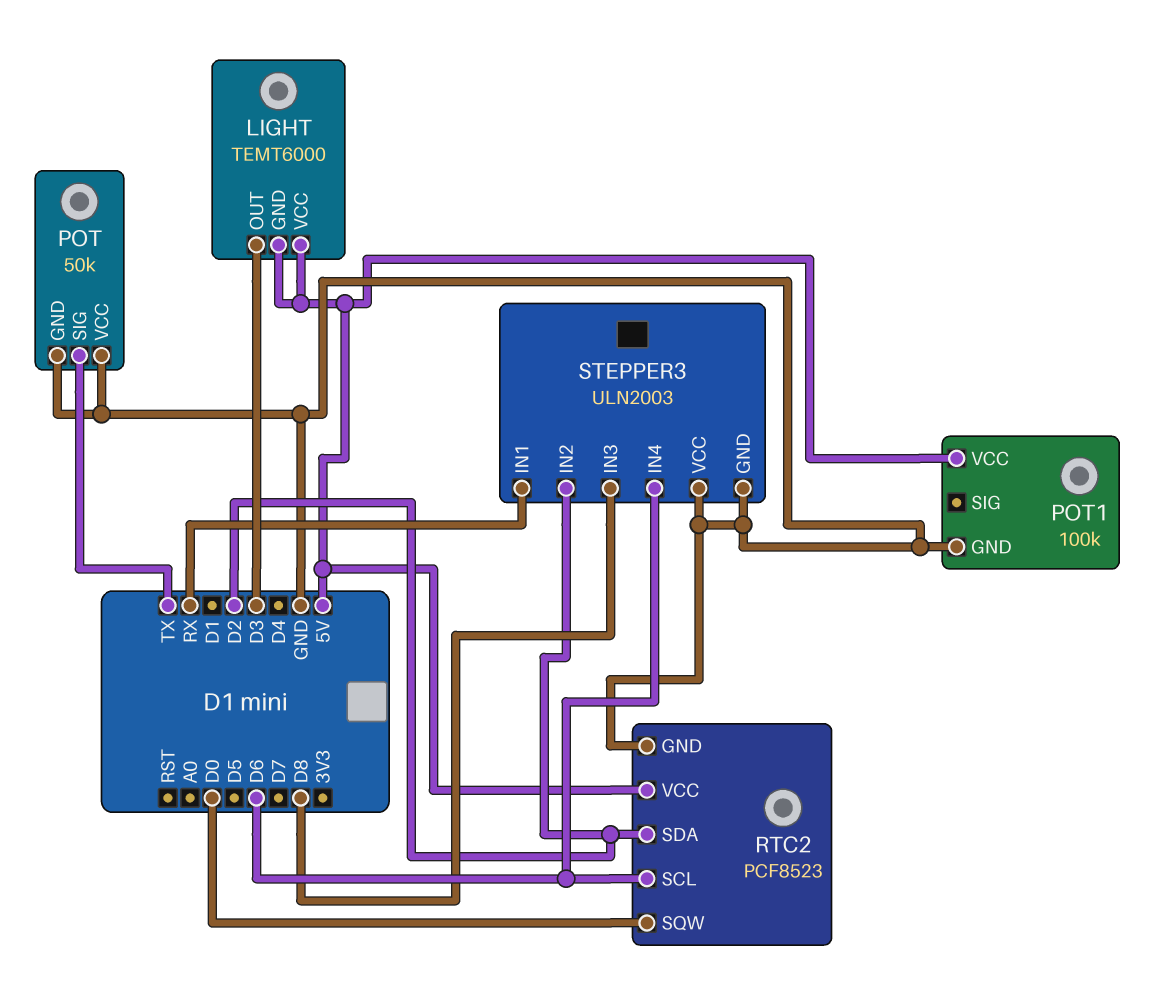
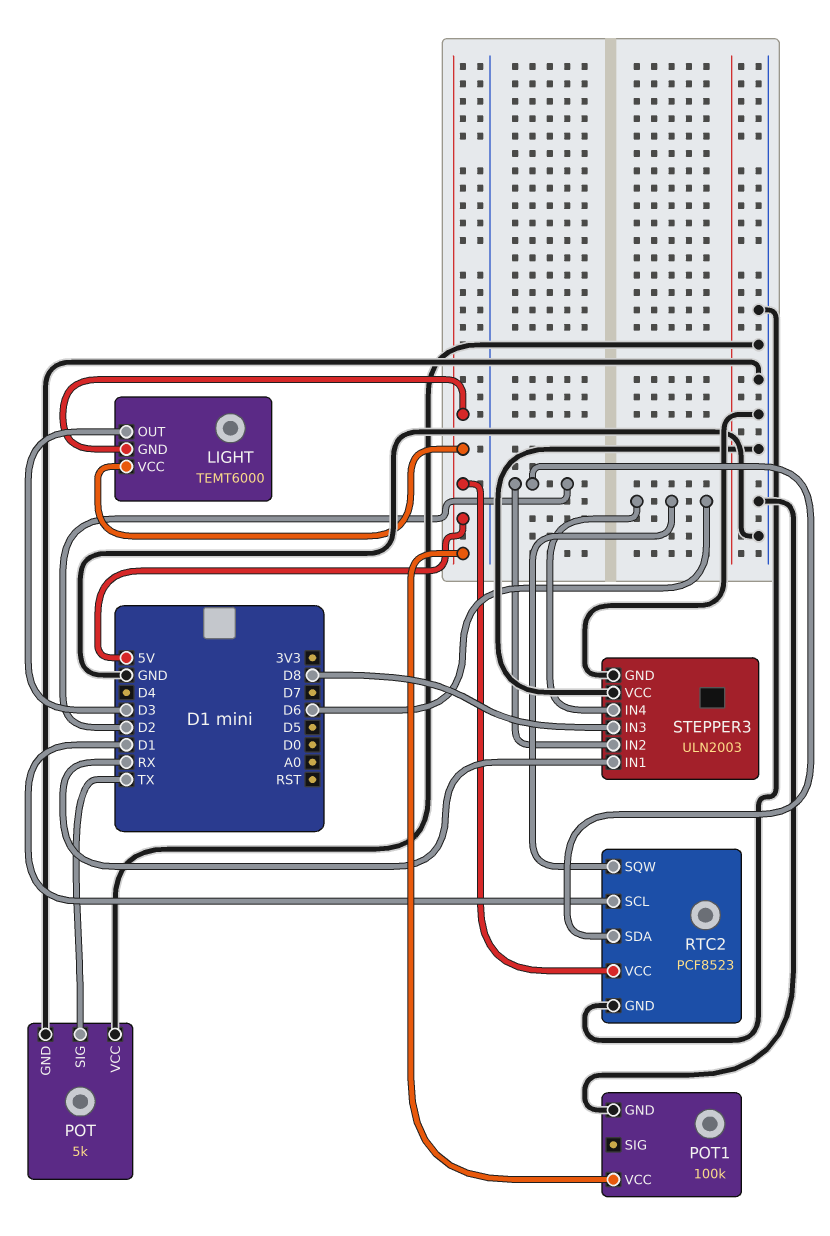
POT: 50k -> 5k
RTC2 pin SCL: D6 -> D1
RTC2 pin SQW: D0 -> D6

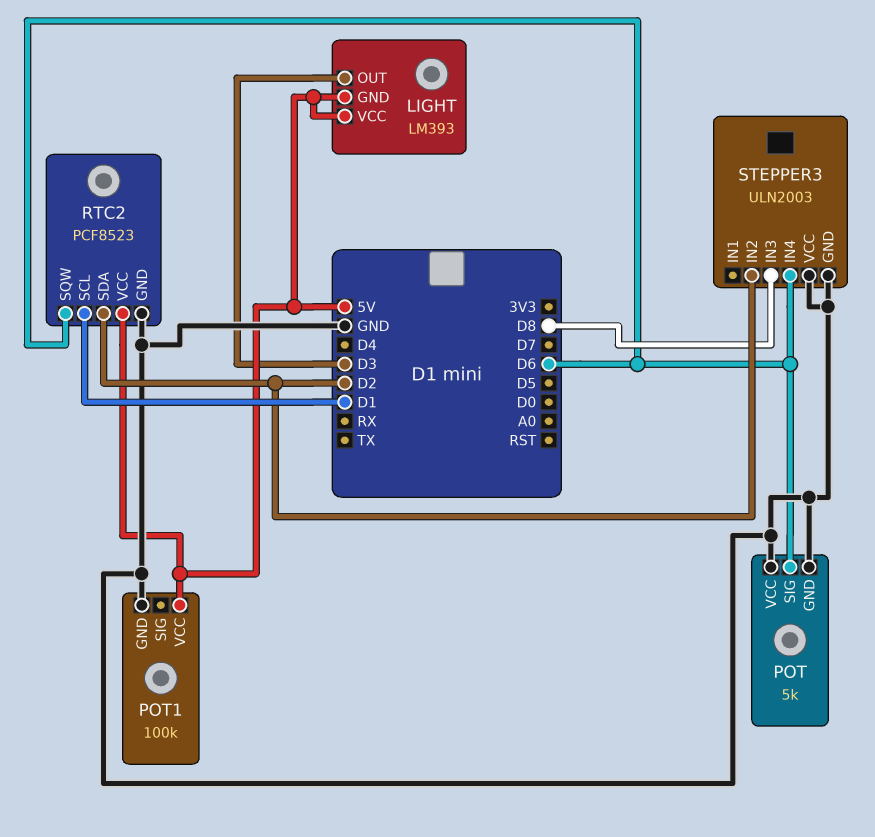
LIGHT: TEMT6000 -> LM393
POT pin SIG: TX -> D6
STEPPER3 pin IN1: RX -> none

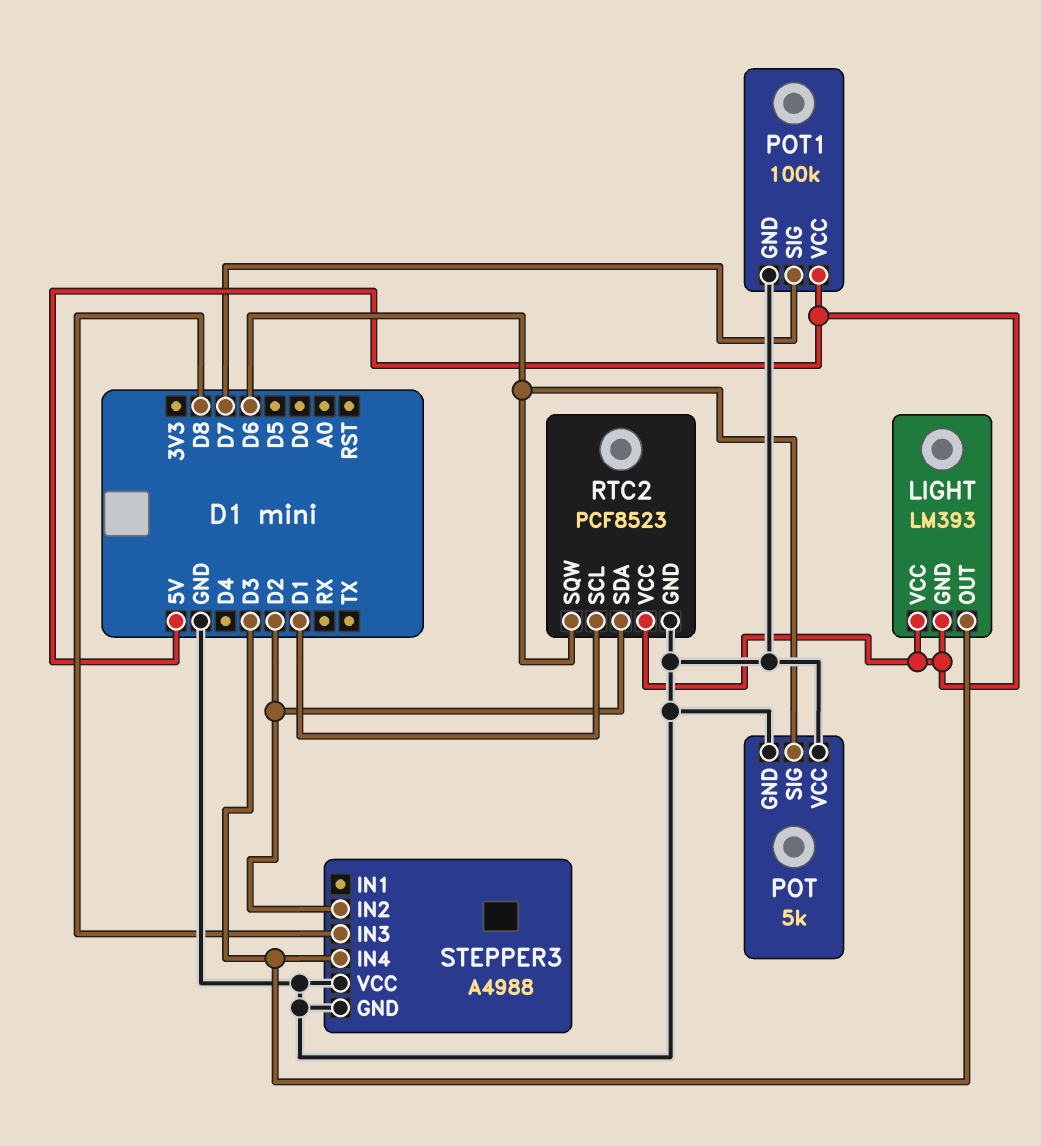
POT1 pin SIG: none -> D7
STEPPER3: ULN2003 -> A4988
STEPPER3 pin IN4: D6 -> D3

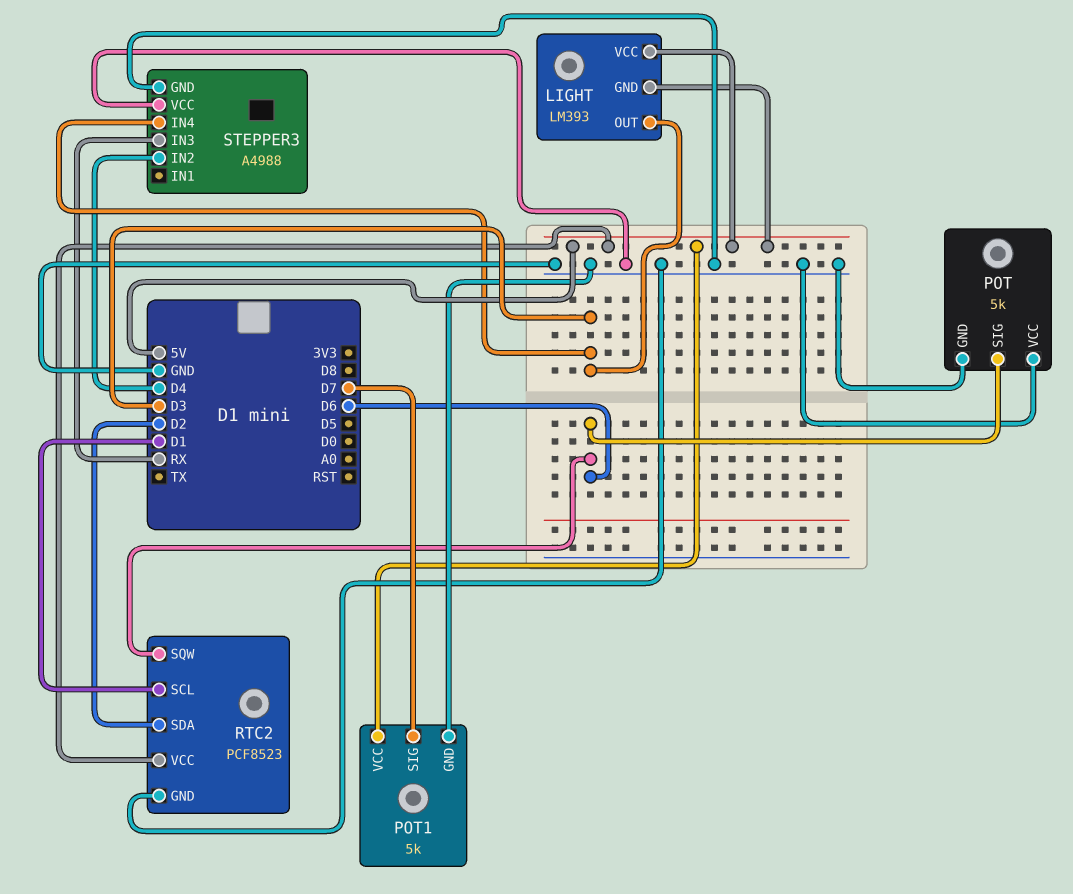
POT1: 100k -> 5k
STEPPER3 pin IN2: D2 -> D4
STEPPER3 pin IN3: D8 -> RX

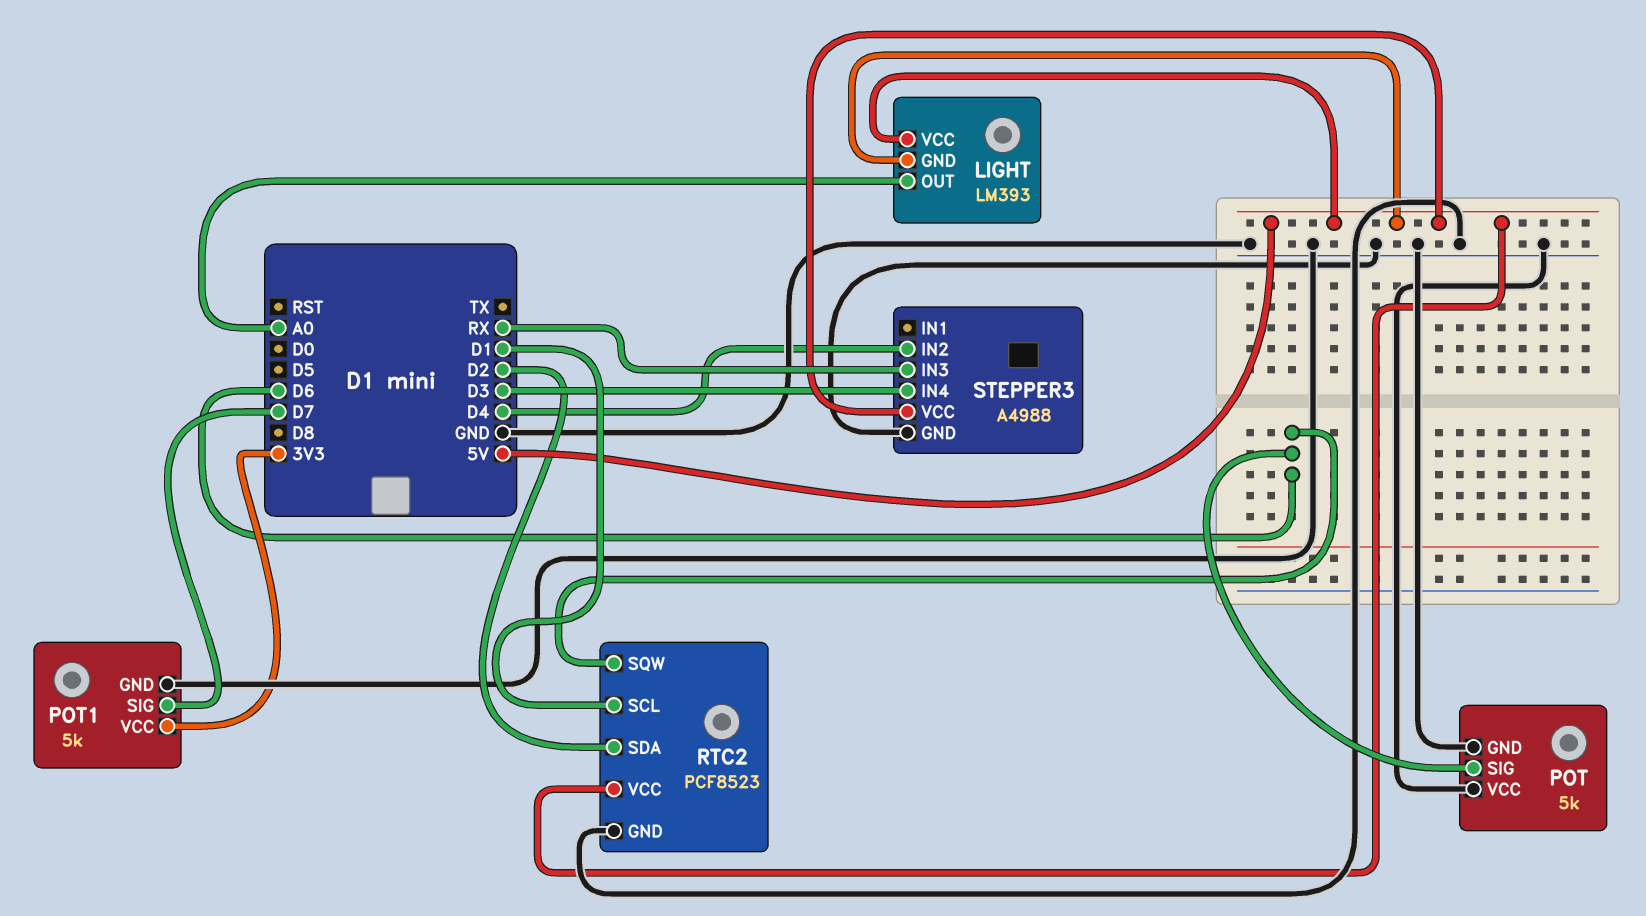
LIGHT pin OUT: D3 -> A0
POT1 pin VCC: 5V -> 3V3
STEPPER3 pin VCC: GND -> 5V

